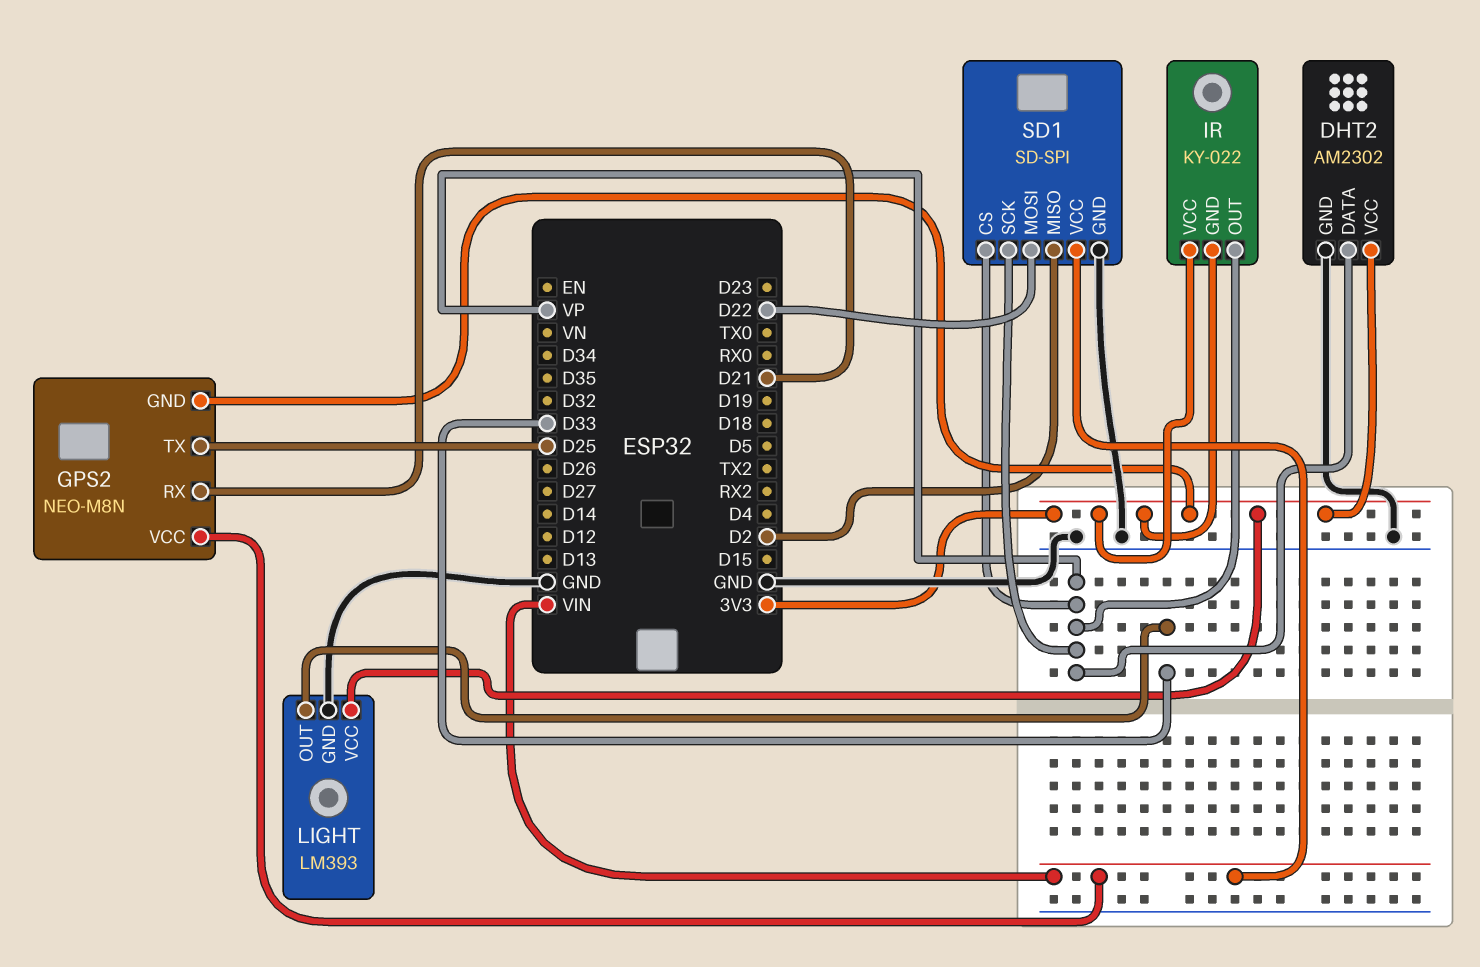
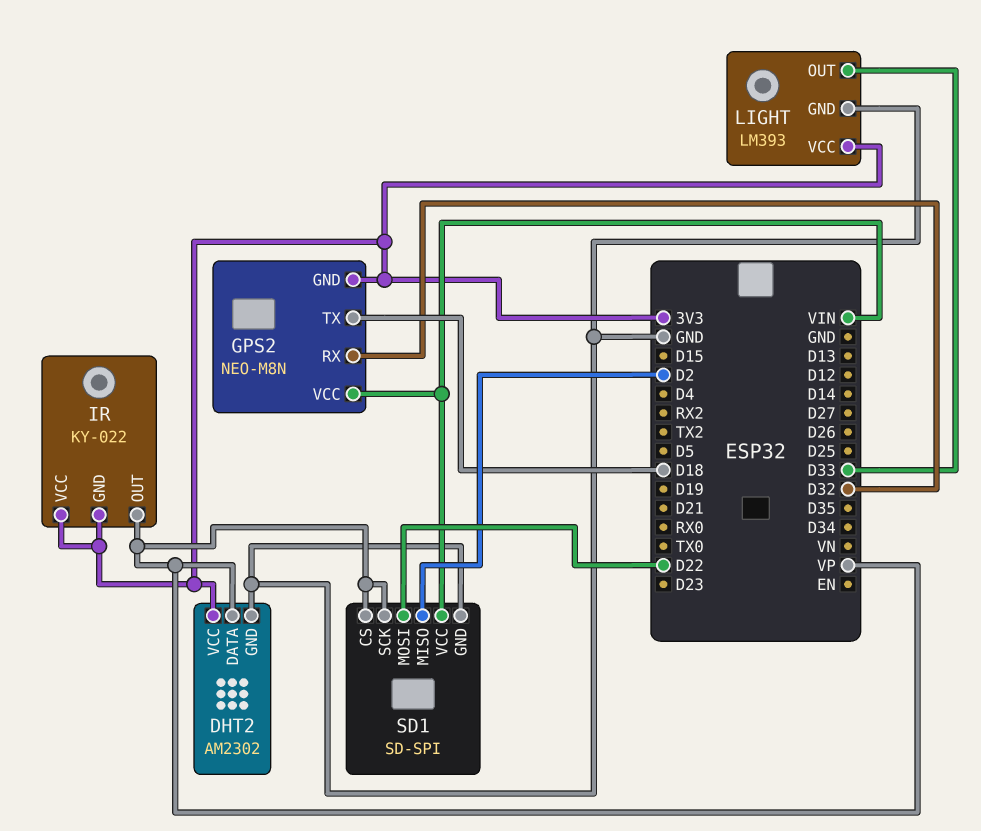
GPS2 pin RX: D21 -> D32
GPS2 pin TX: D25 -> D18

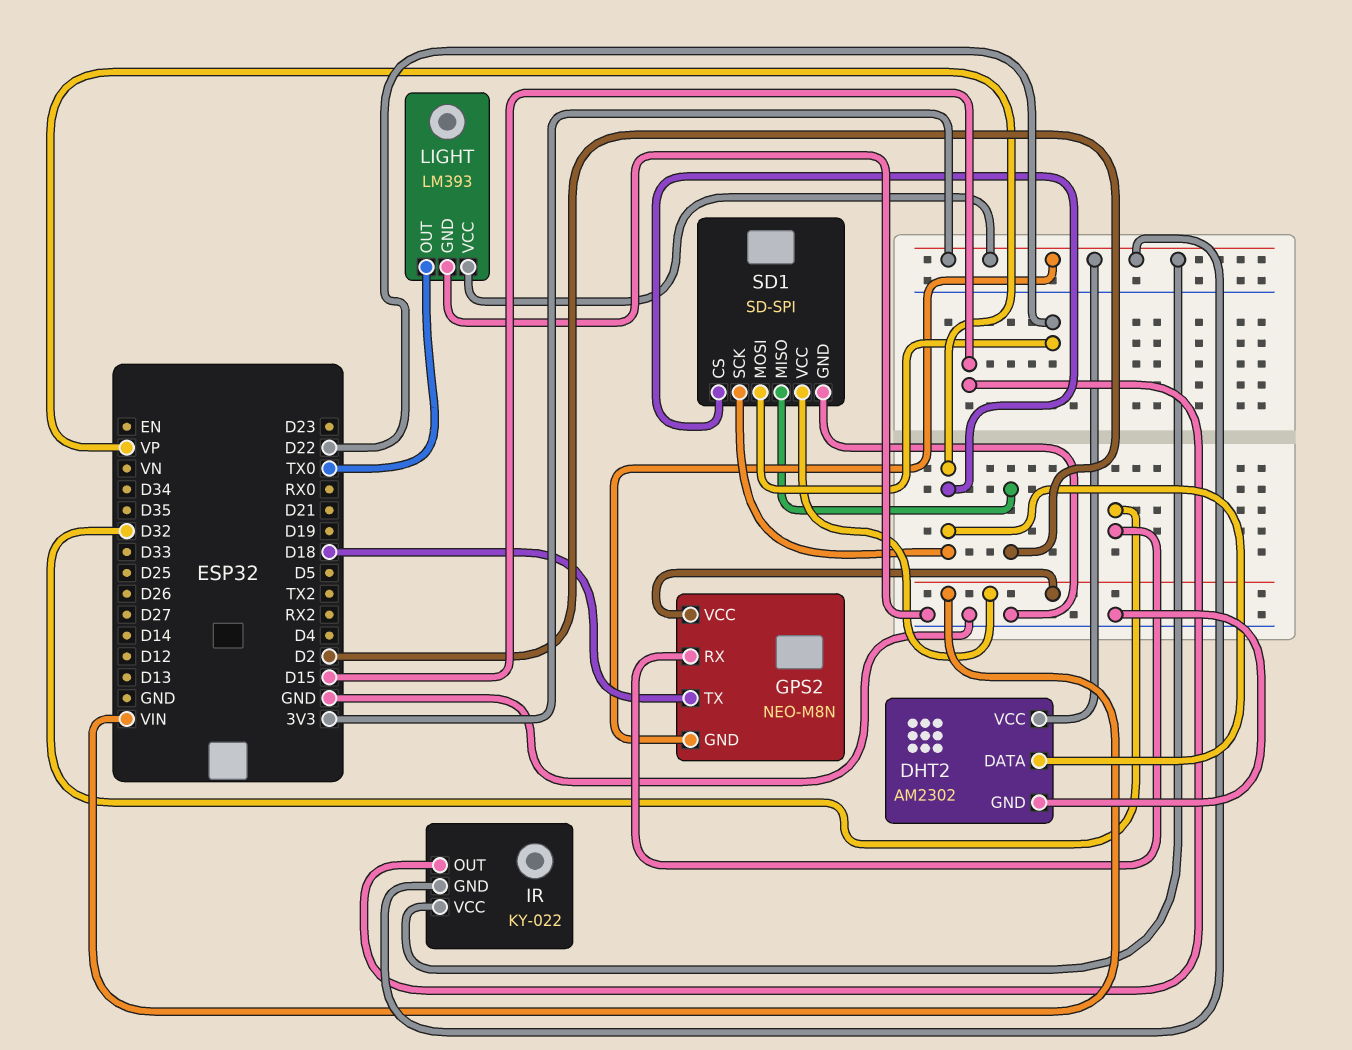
IR pin OUT: VP -> D15
LIGHT pin OUT: D33 -> TX0

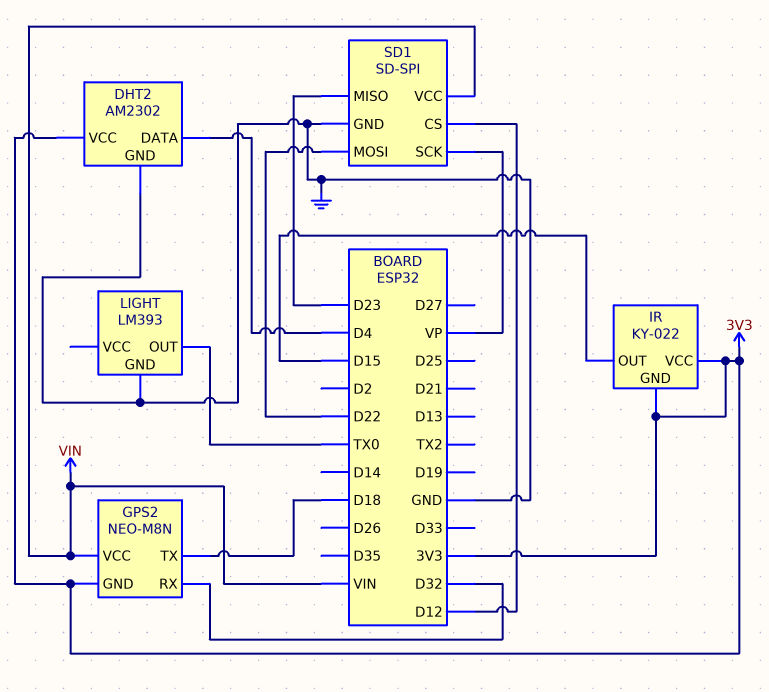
DHT2 pin DATA: VP -> D4
LIGHT pin VCC: 3V3 -> none
SD1 pin CS: VP -> D12
SD1 pin MISO: D2 -> D23

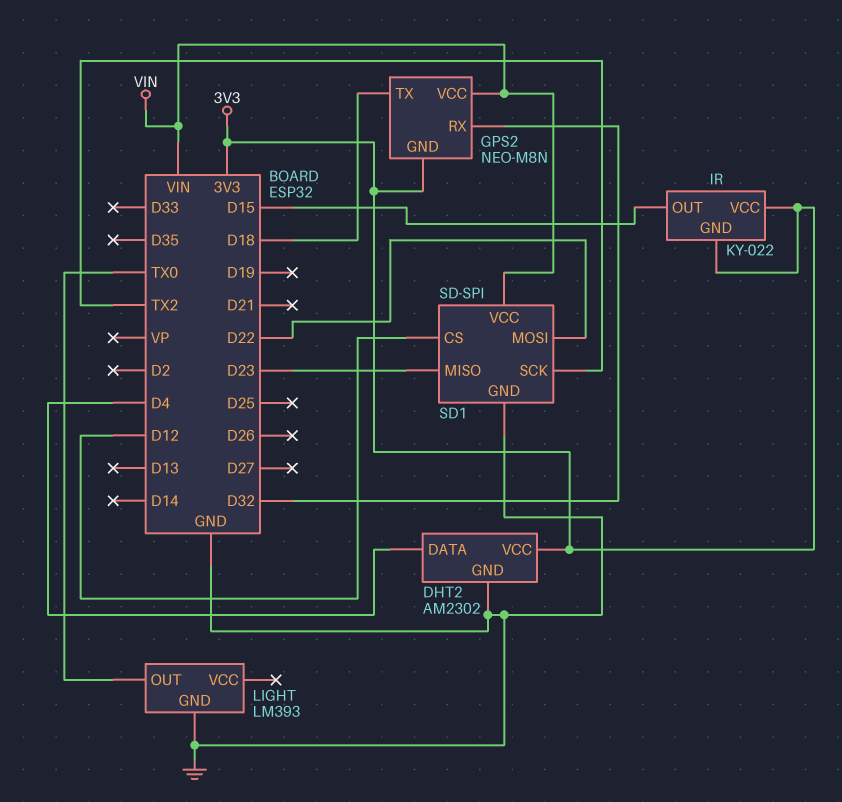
SD1 pin SCK: VP -> TX2

